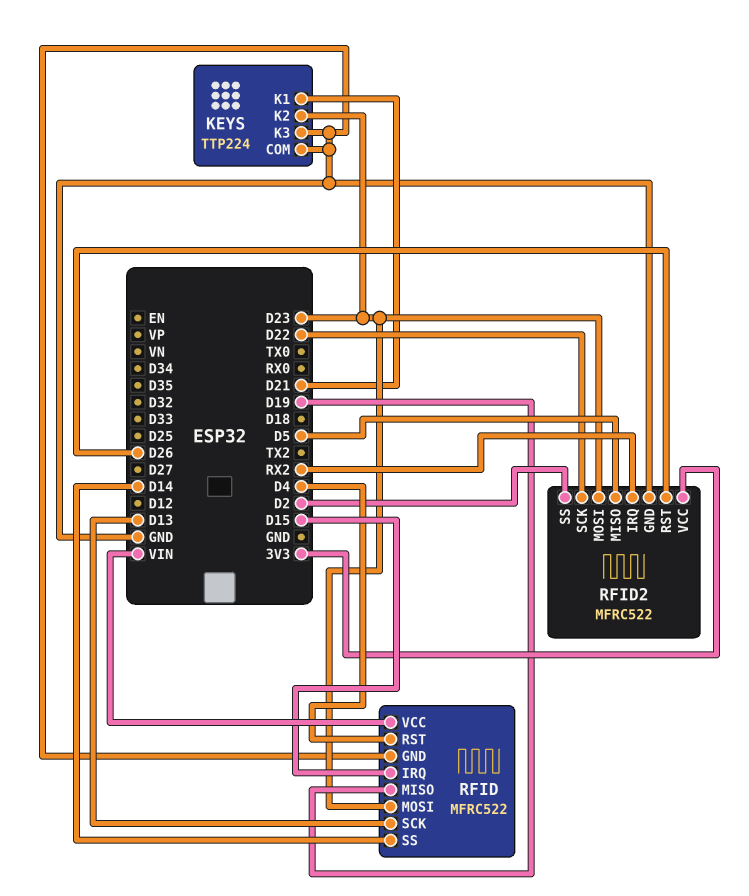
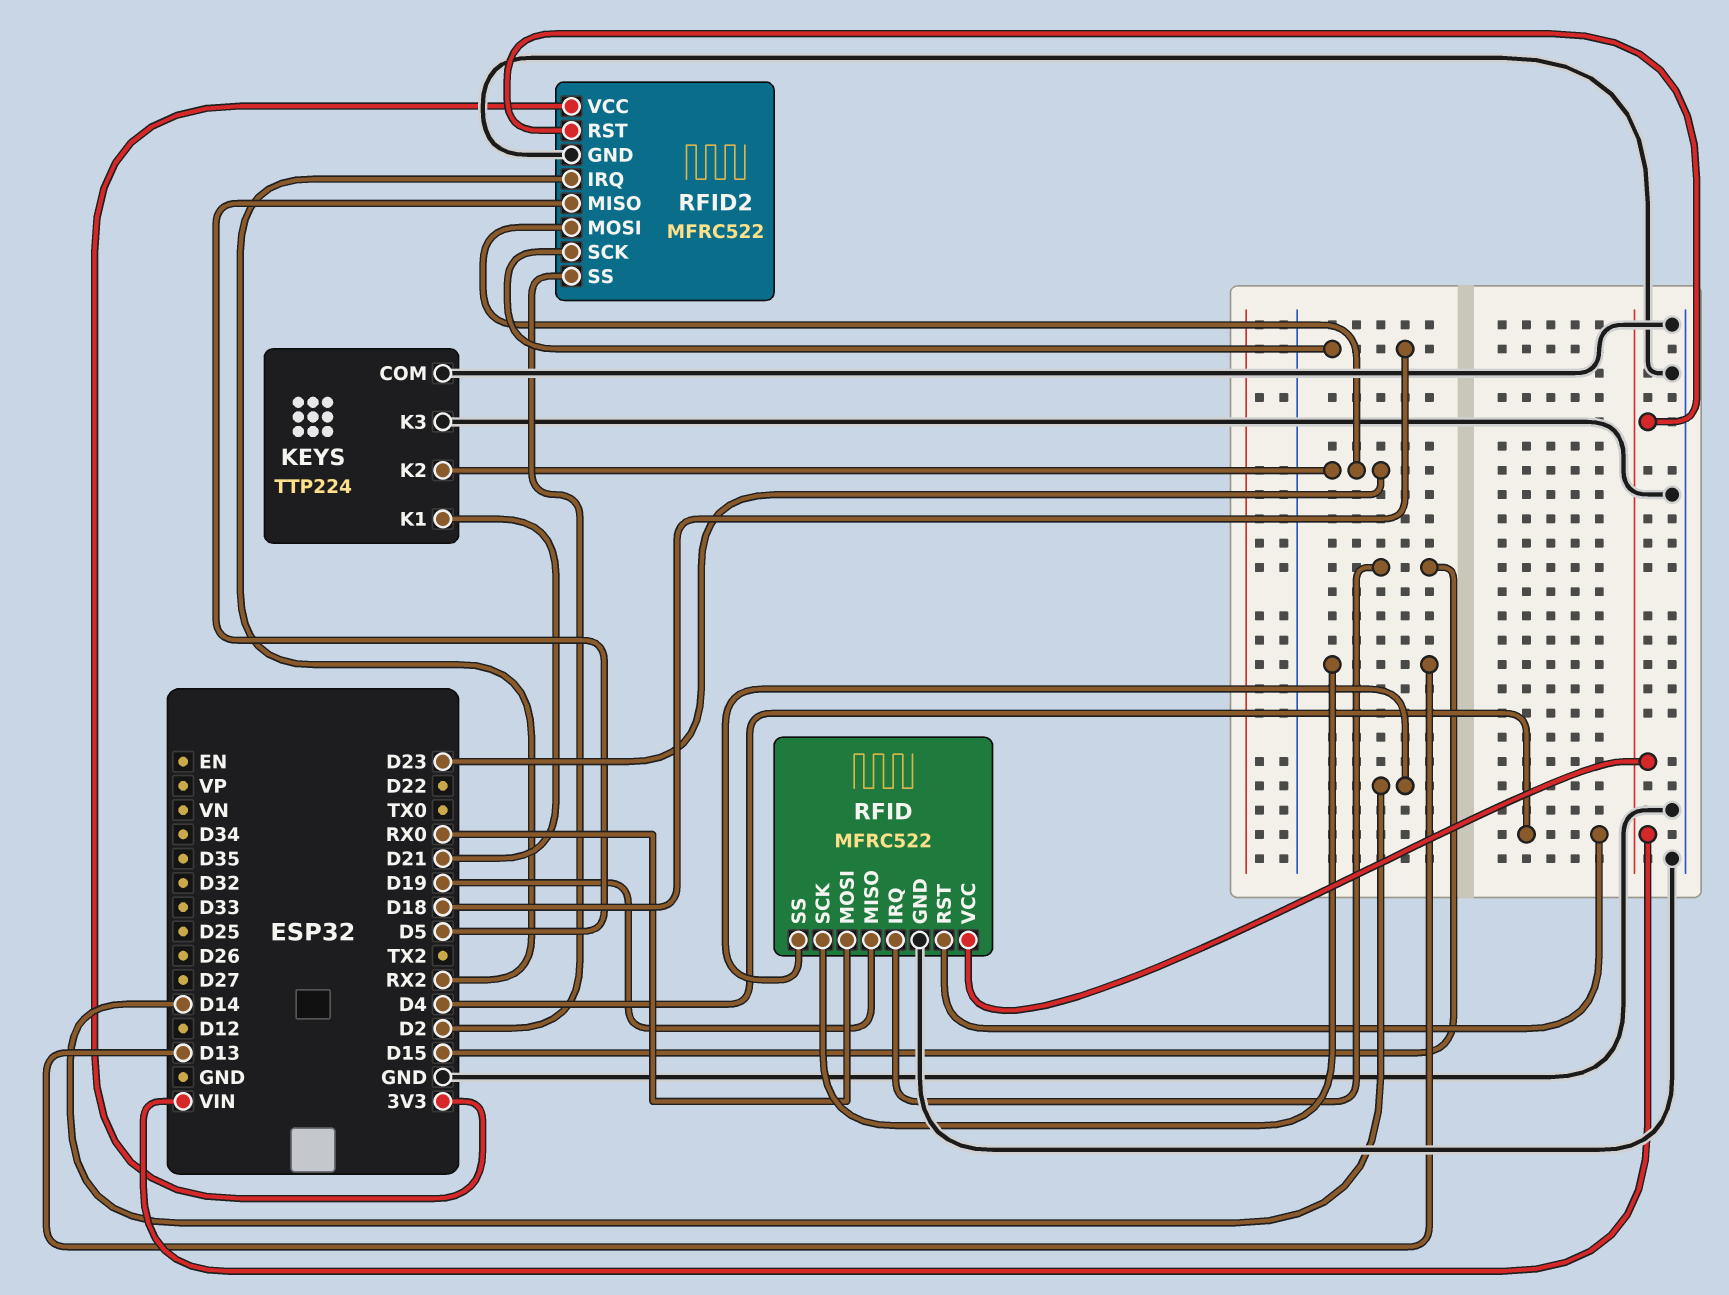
RFID pin MOSI: D23 -> RX0
RFID2 pin RST: D26 -> VIN
RFID2 pin SCK: D22 -> D18

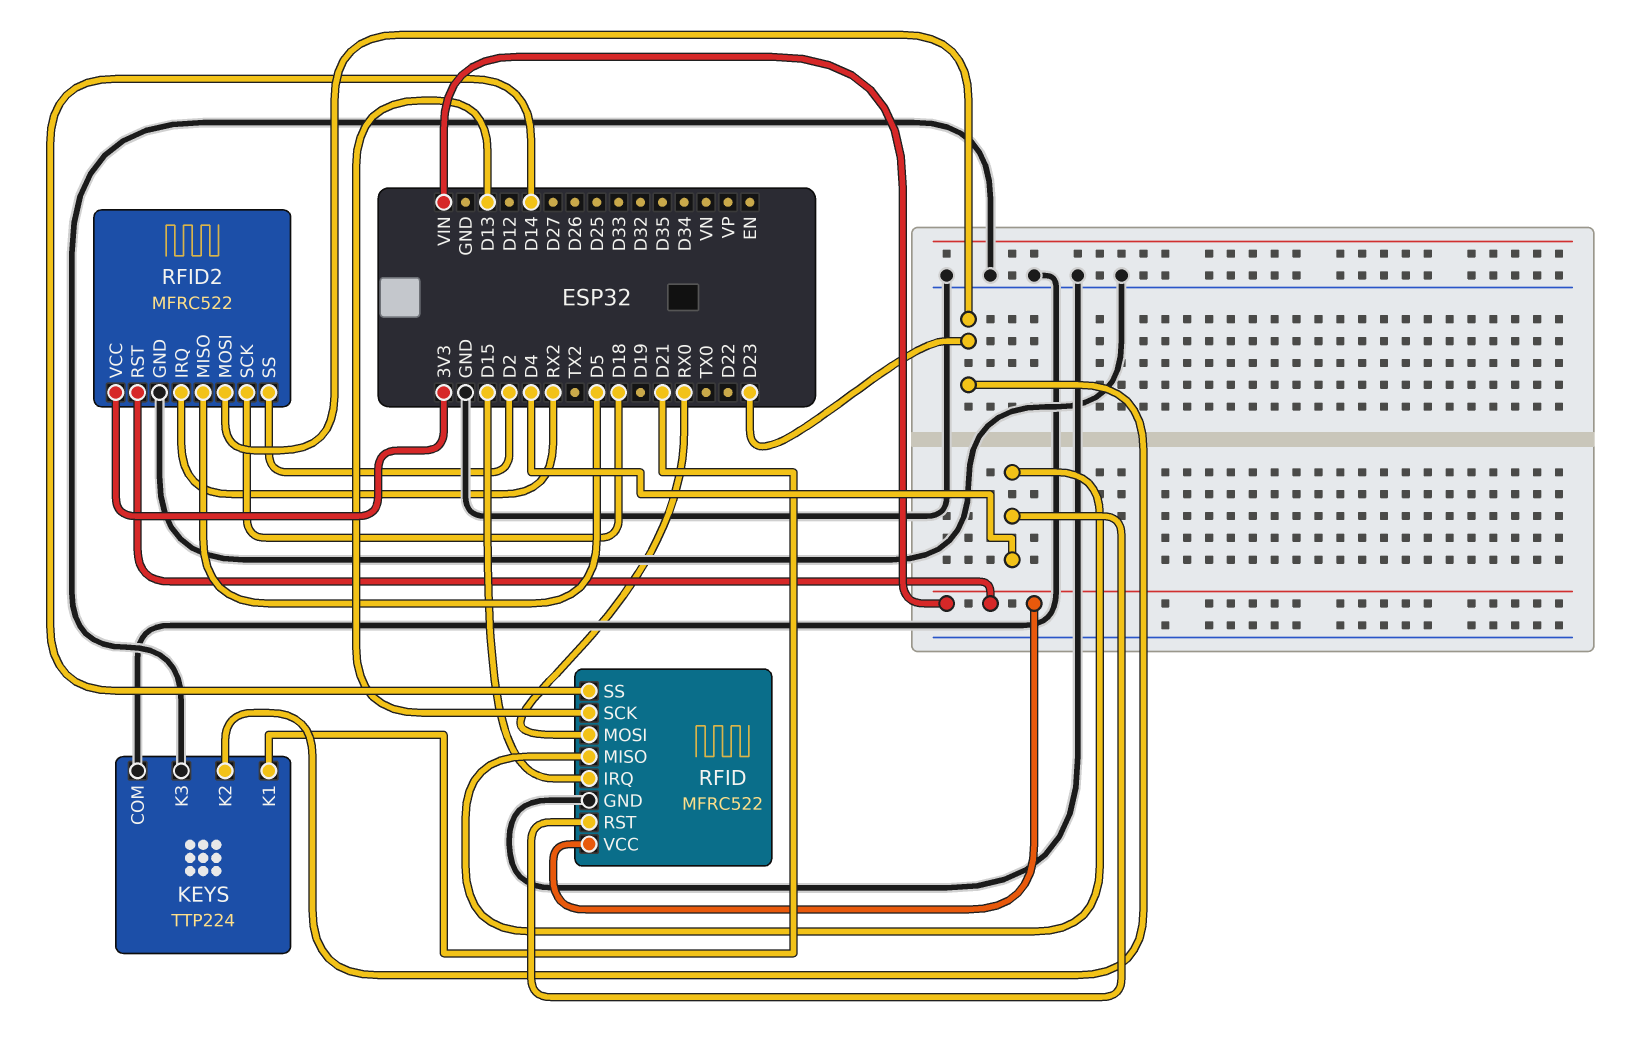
RFID pin MISO: D19 -> D4

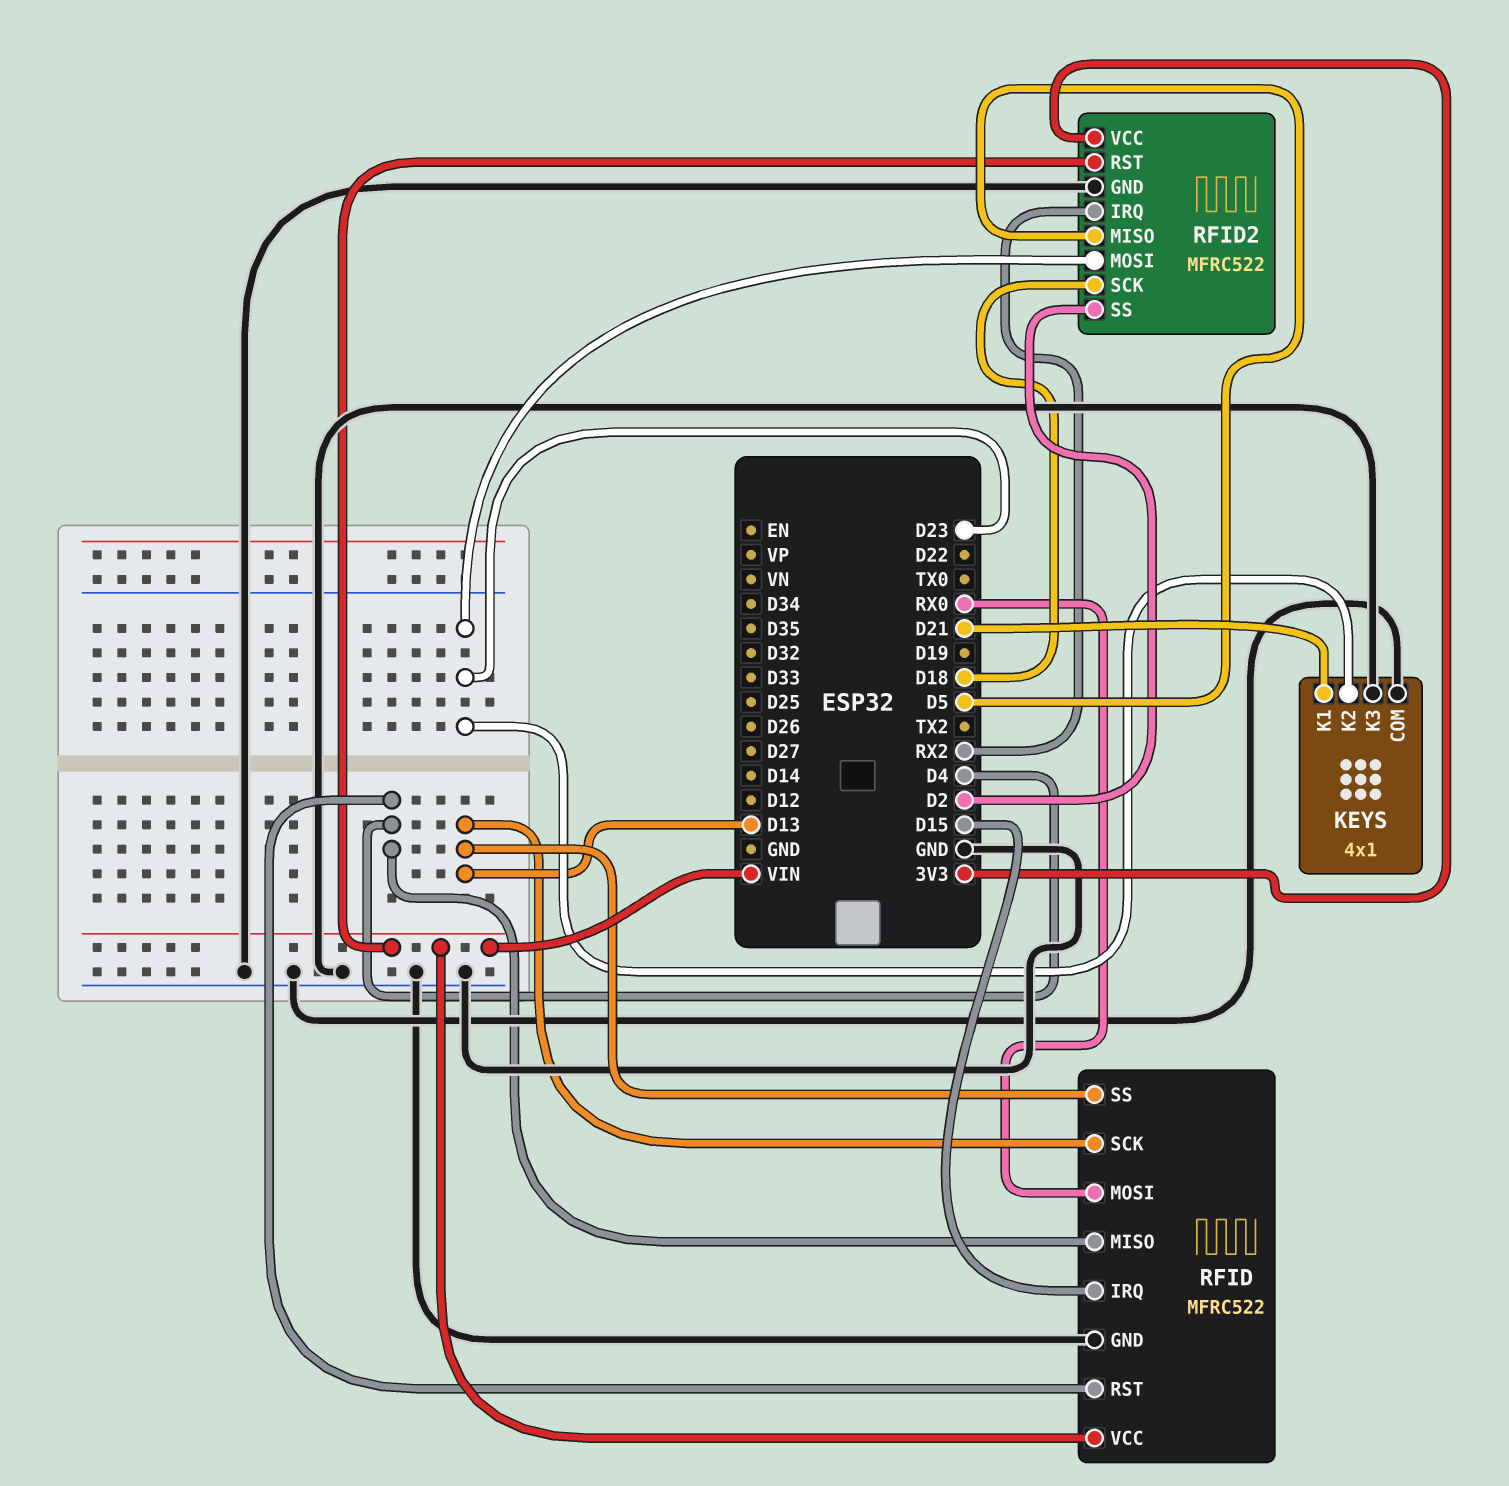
KEYS: TTP224 -> 4x1
RFID pin SS: D14 -> D13

